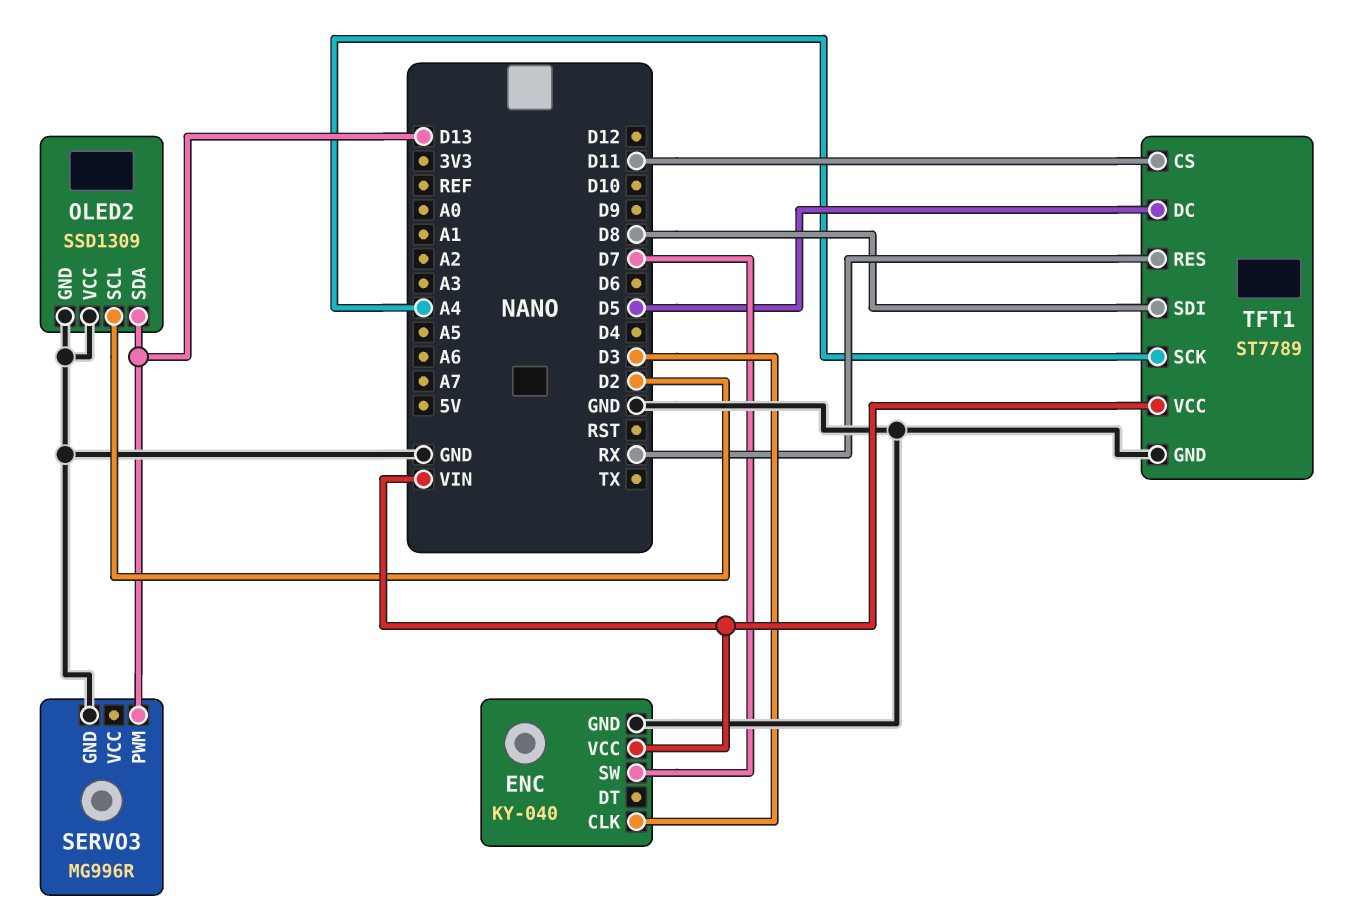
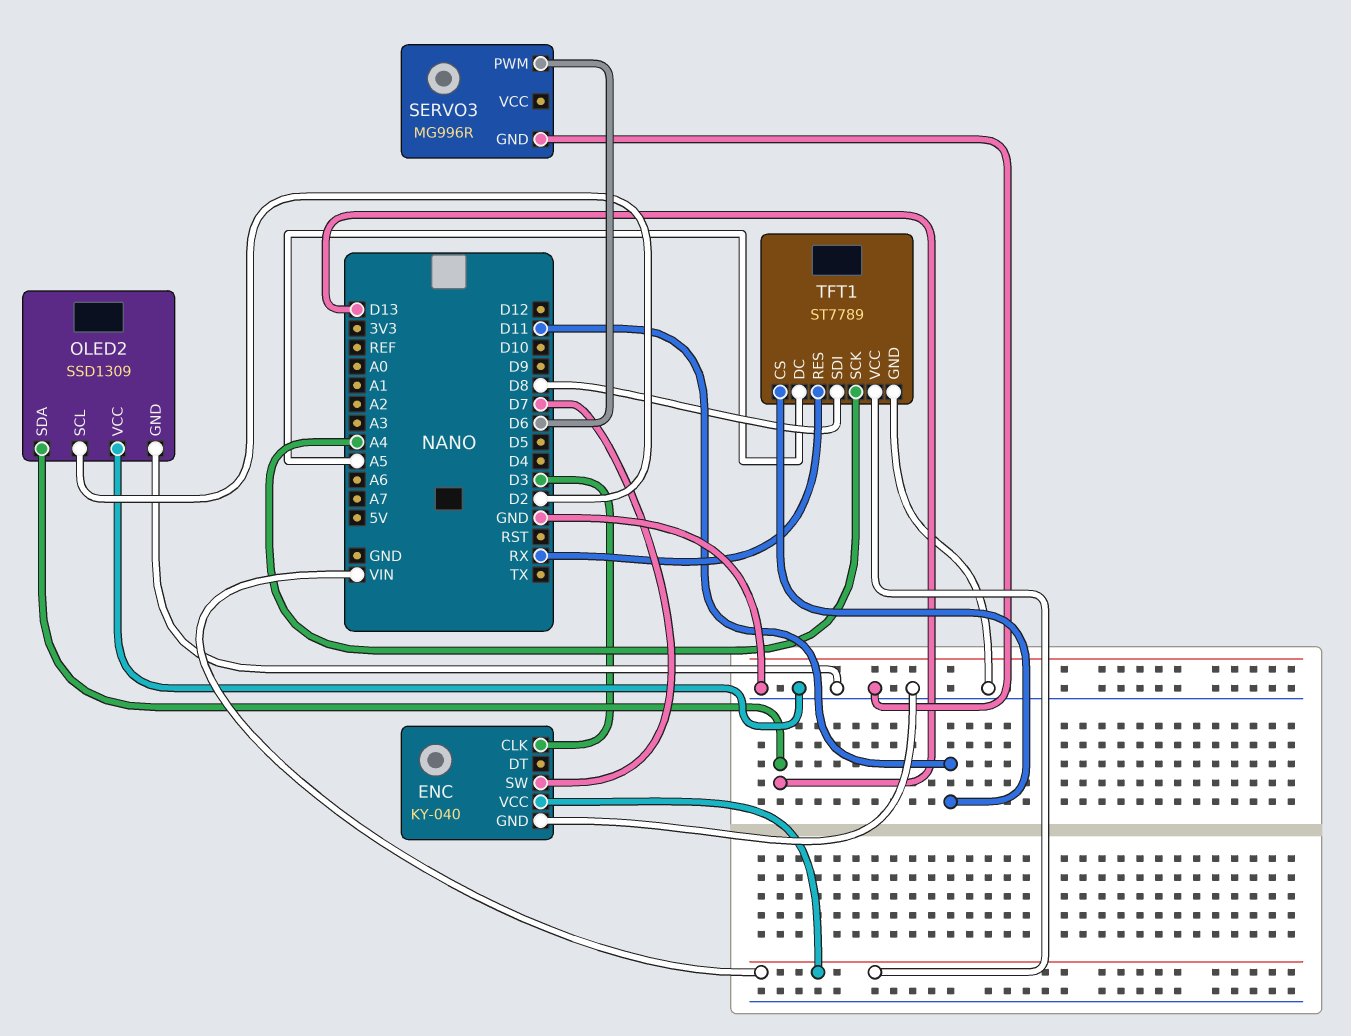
SERVO3 pin PWM: D13 -> D6
TFT1 pin DC: D5 -> A5

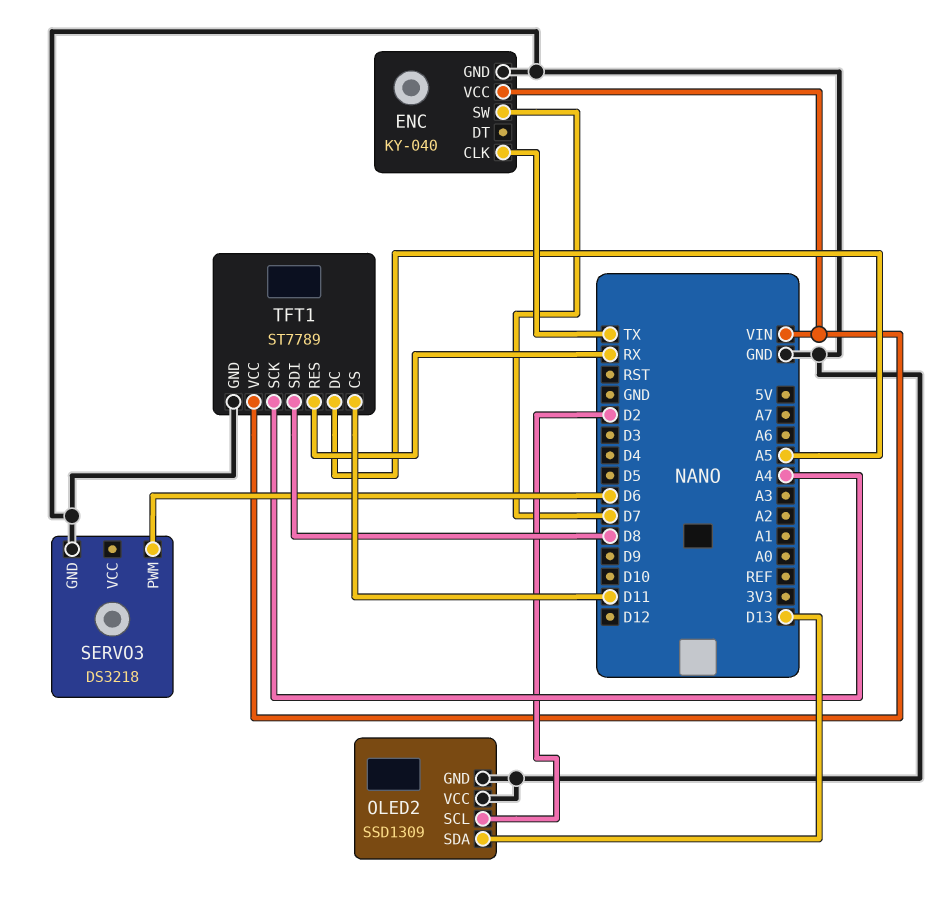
ENC pin CLK: D3 -> TX
SERVO3: MG996R -> DS3218

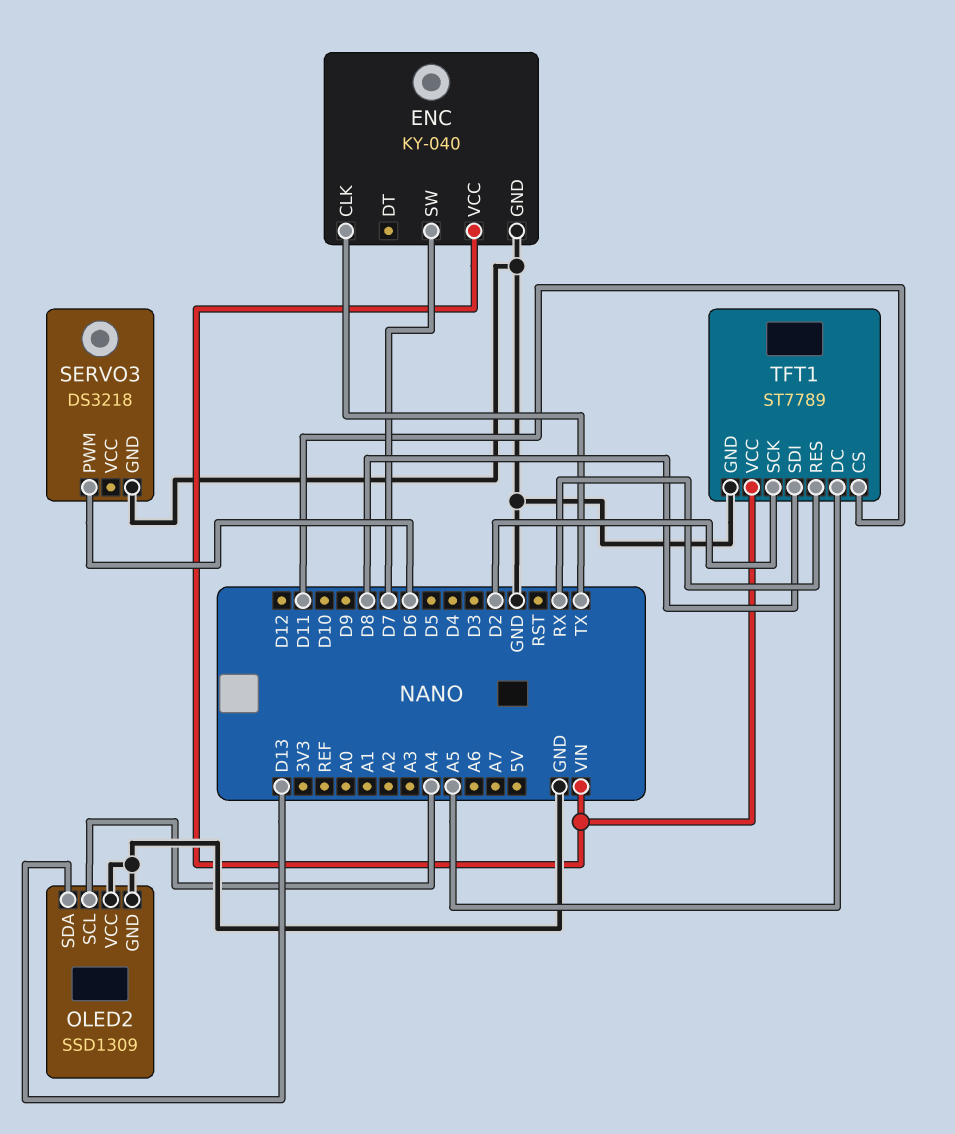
OLED2 pin SCL: D2 -> A4
TFT1 pin SCK: A4 -> D2

